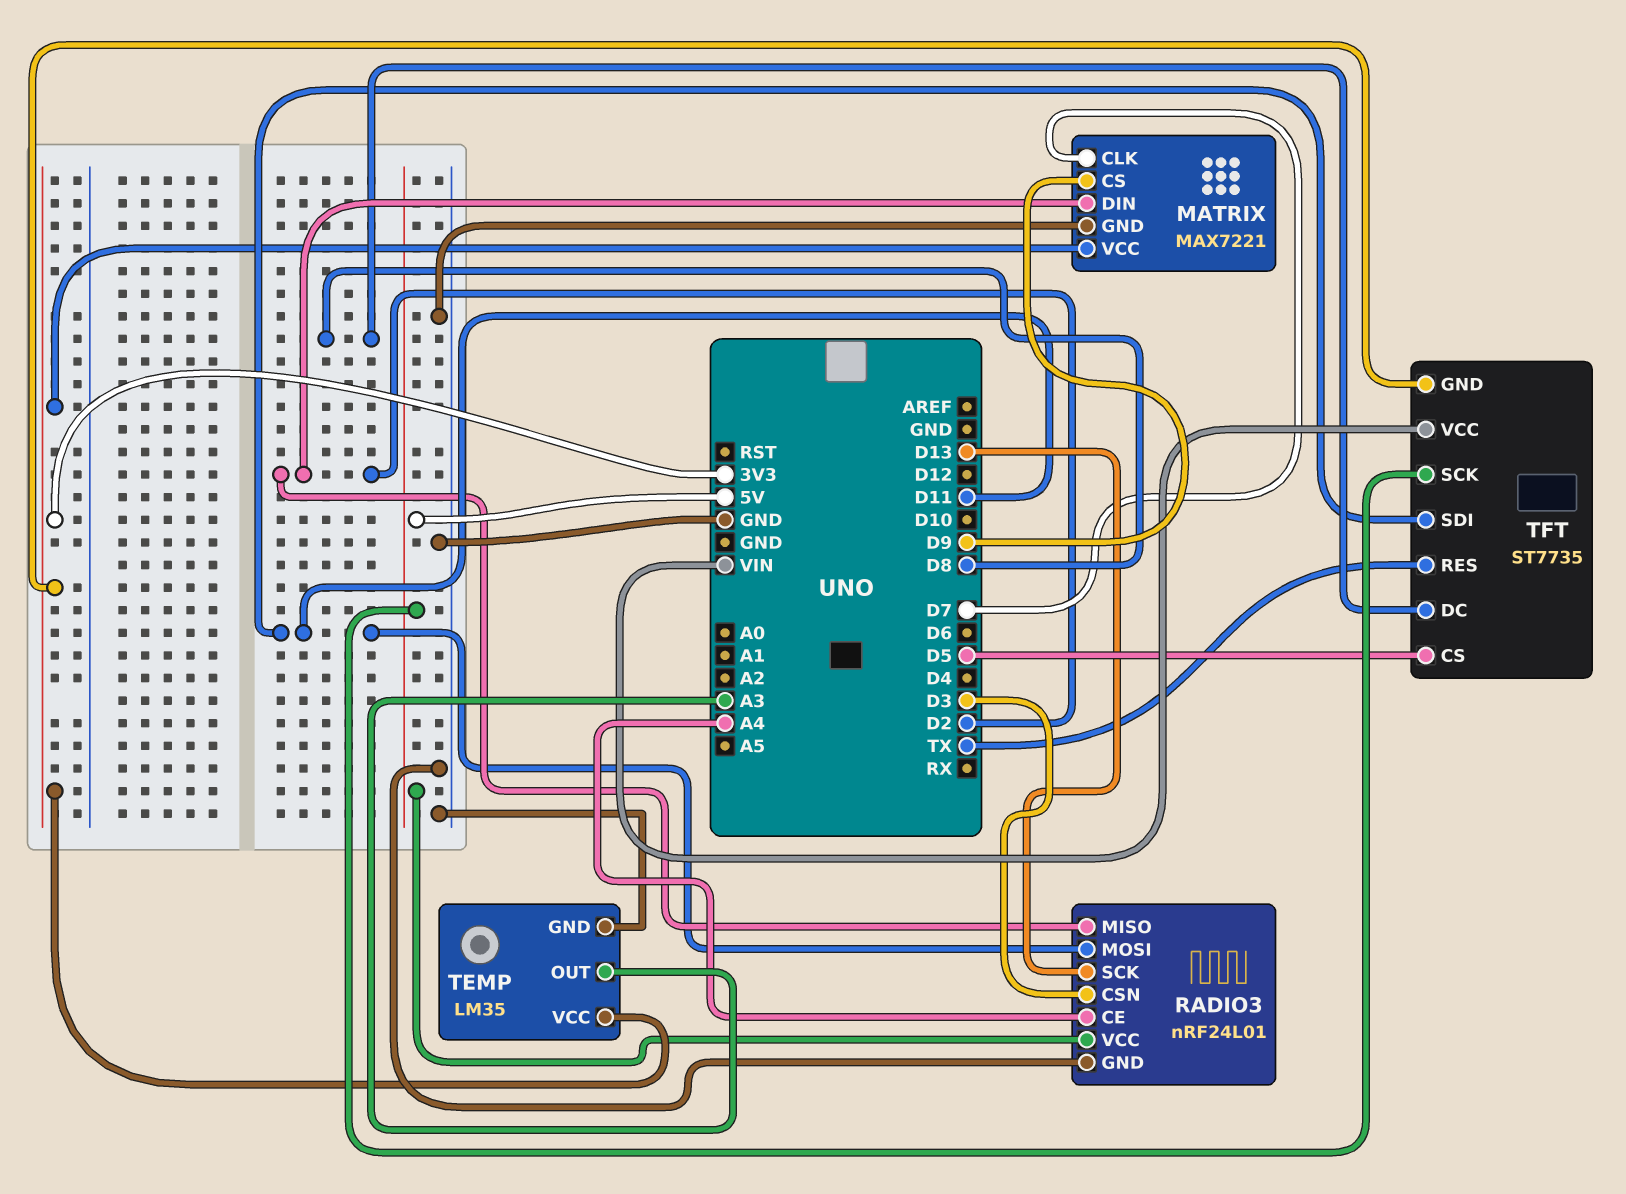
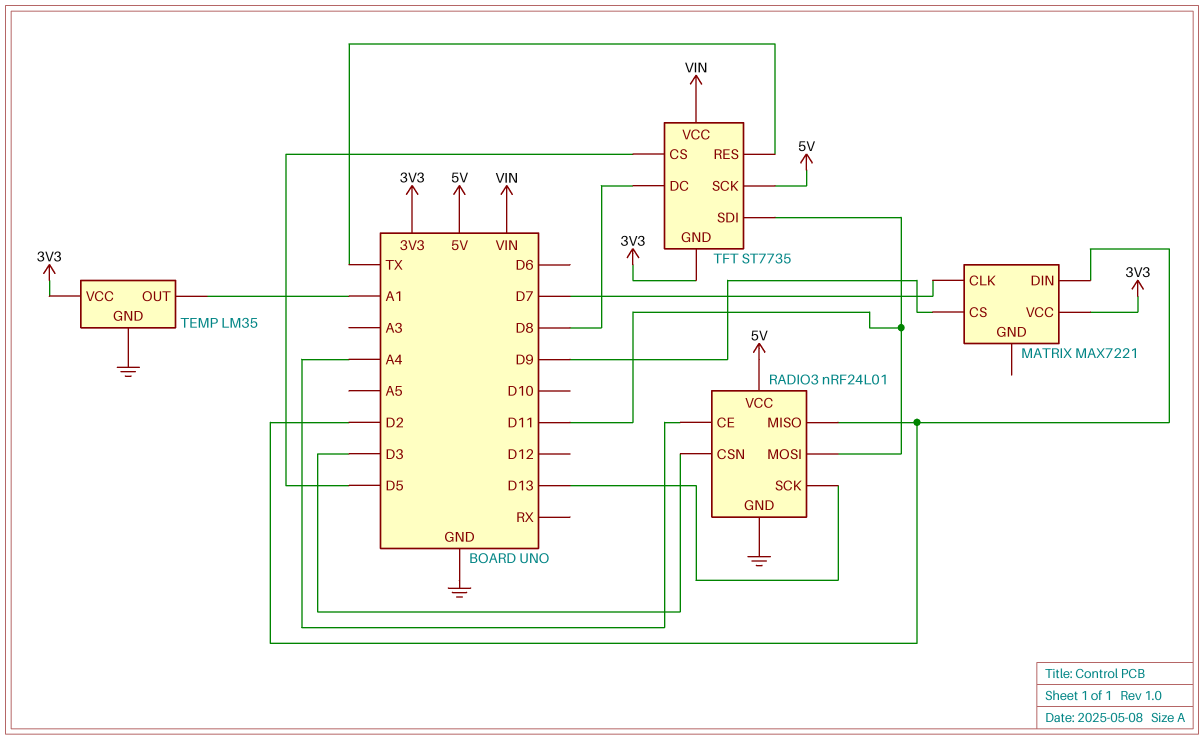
MATRIX pin GND: GND -> none
TEMP pin OUT: A3 -> A1

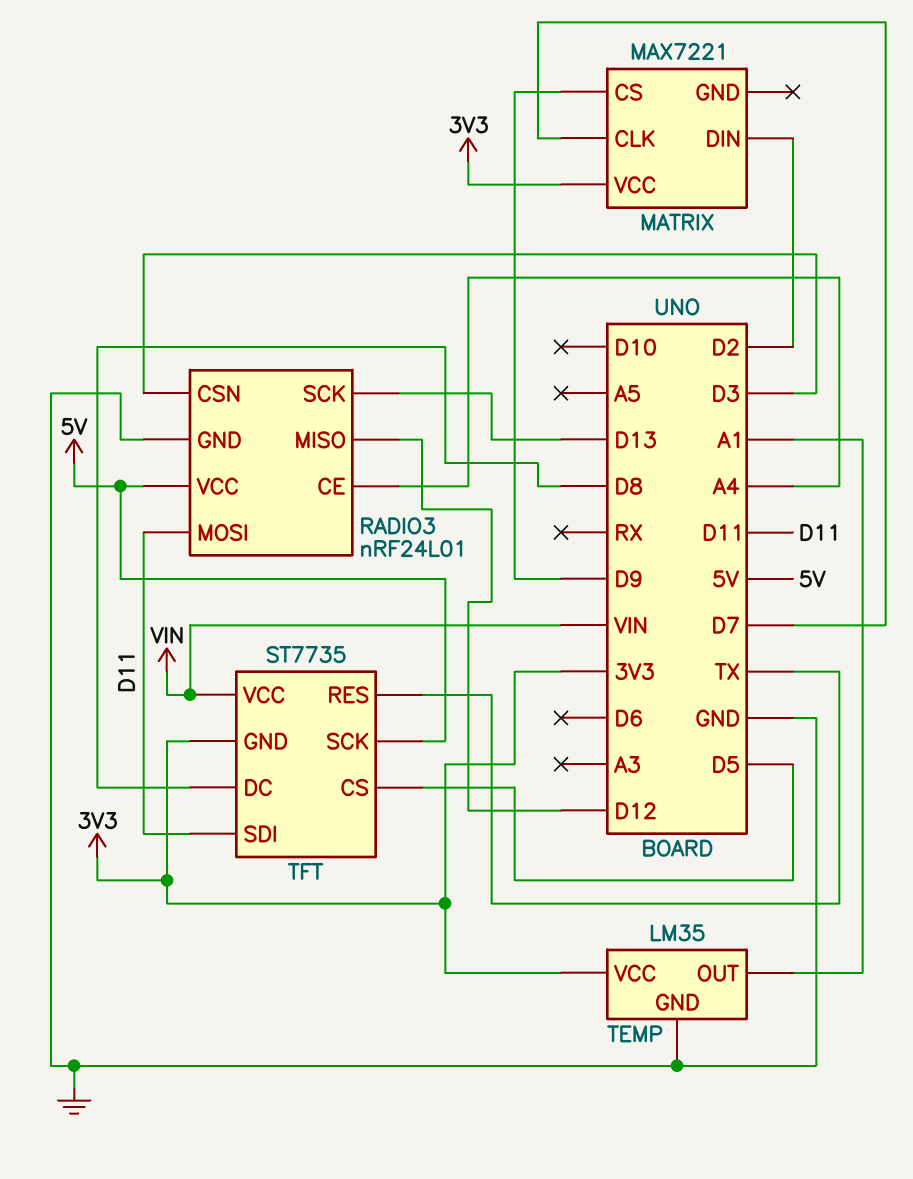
RADIO3 pin MISO: D2 -> D12

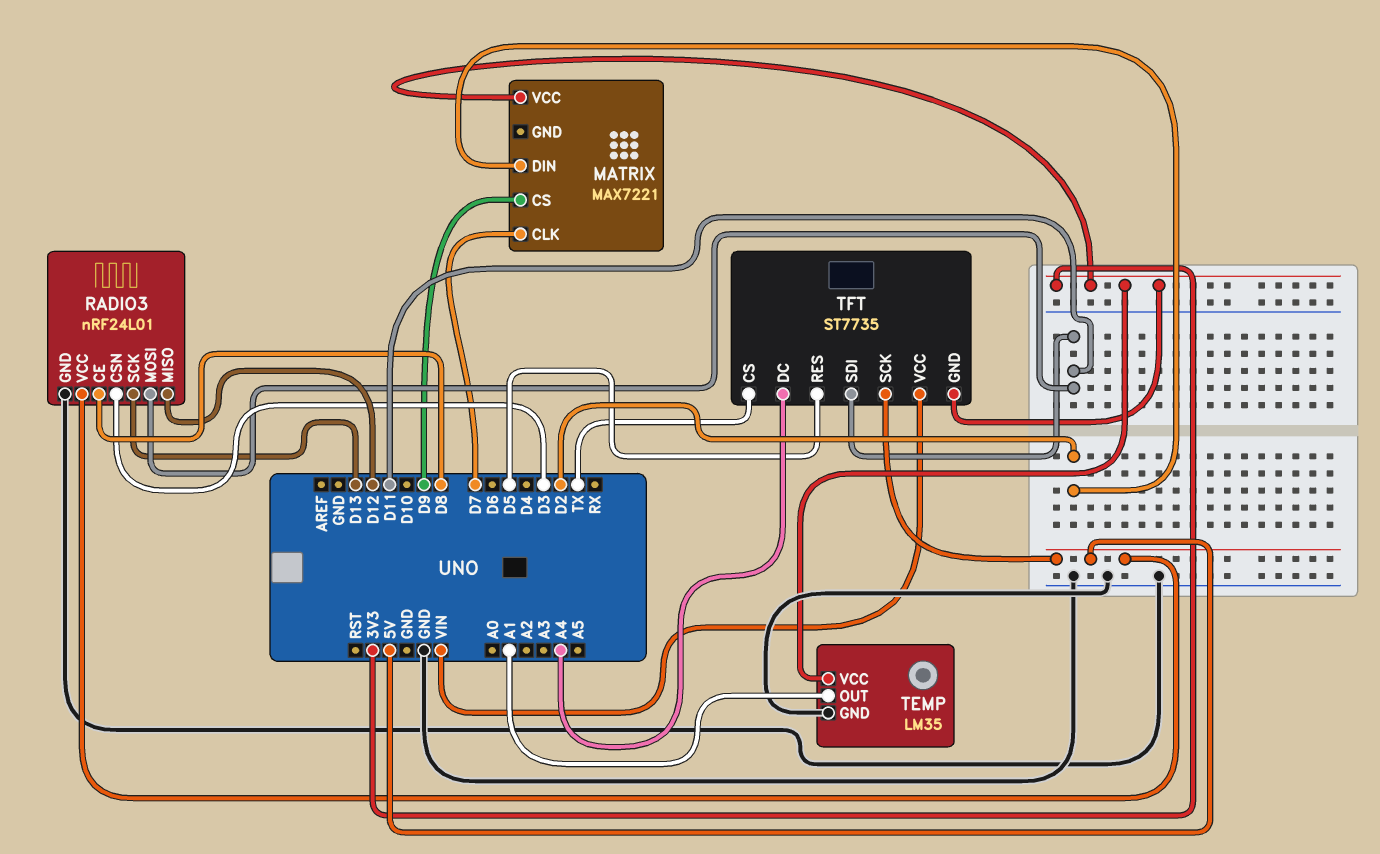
RADIO3 pin CE: A4 -> D8
TFT pin CS: D5 -> TX
TFT pin DC: D8 -> A4
TFT pin RES: TX -> D5

